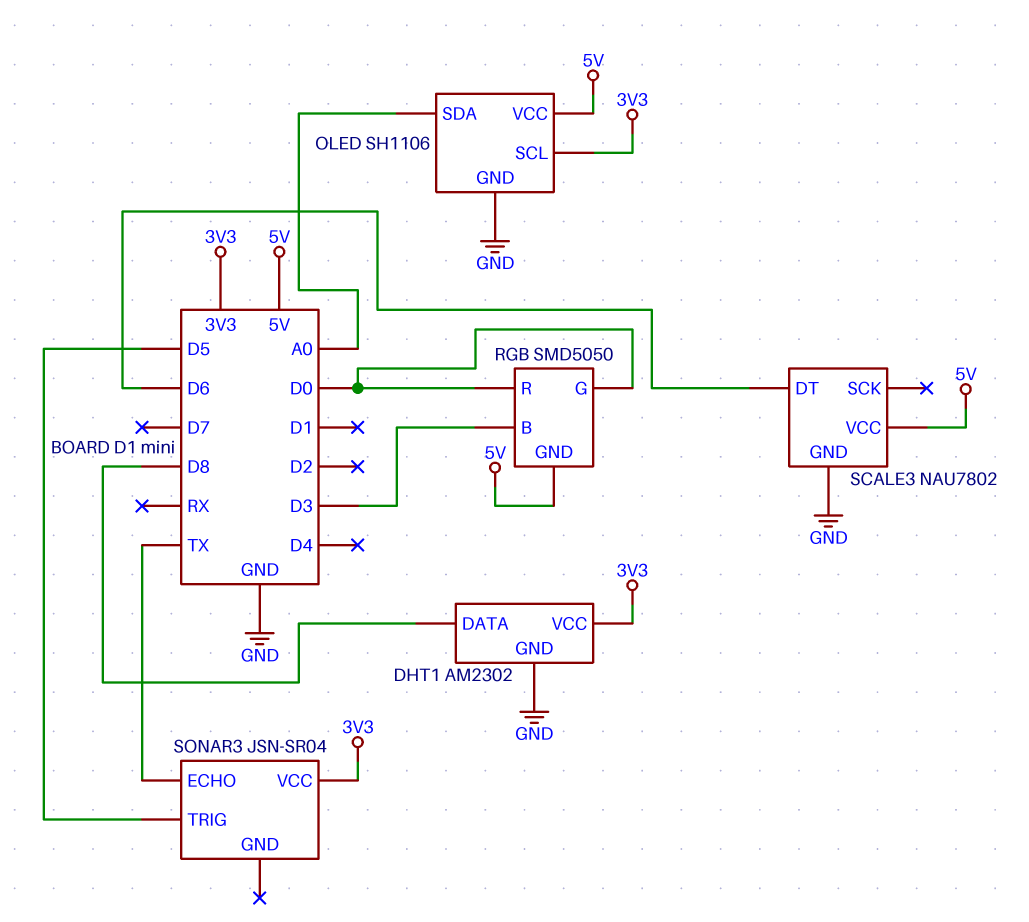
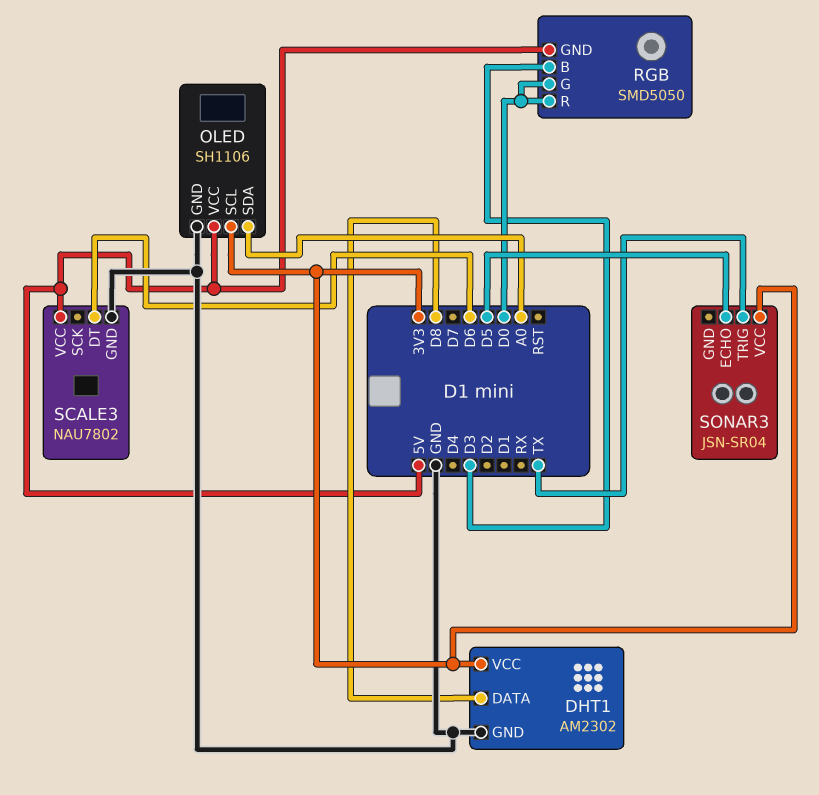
SONAR3 pin ECHO: TX -> D5
SONAR3 pin TRIG: D5 -> TX

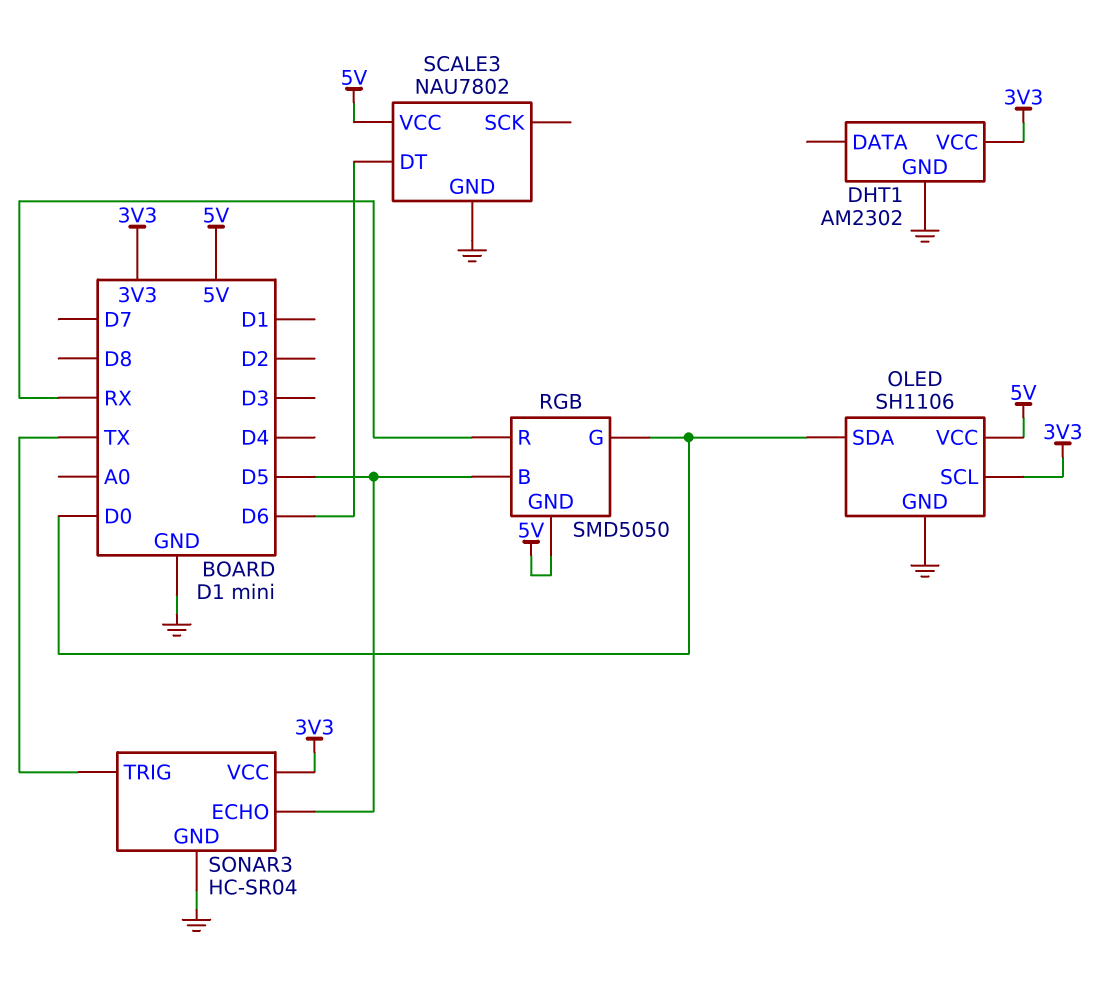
DHT1 pin DATA: D8 -> none
OLED pin SDA: A0 -> D0
RGB pin B: D3 -> D5
RGB pin R: D0 -> RX
SONAR3: JSN-SR04 -> HC-SR04
SONAR3 pin GND: none -> GND

